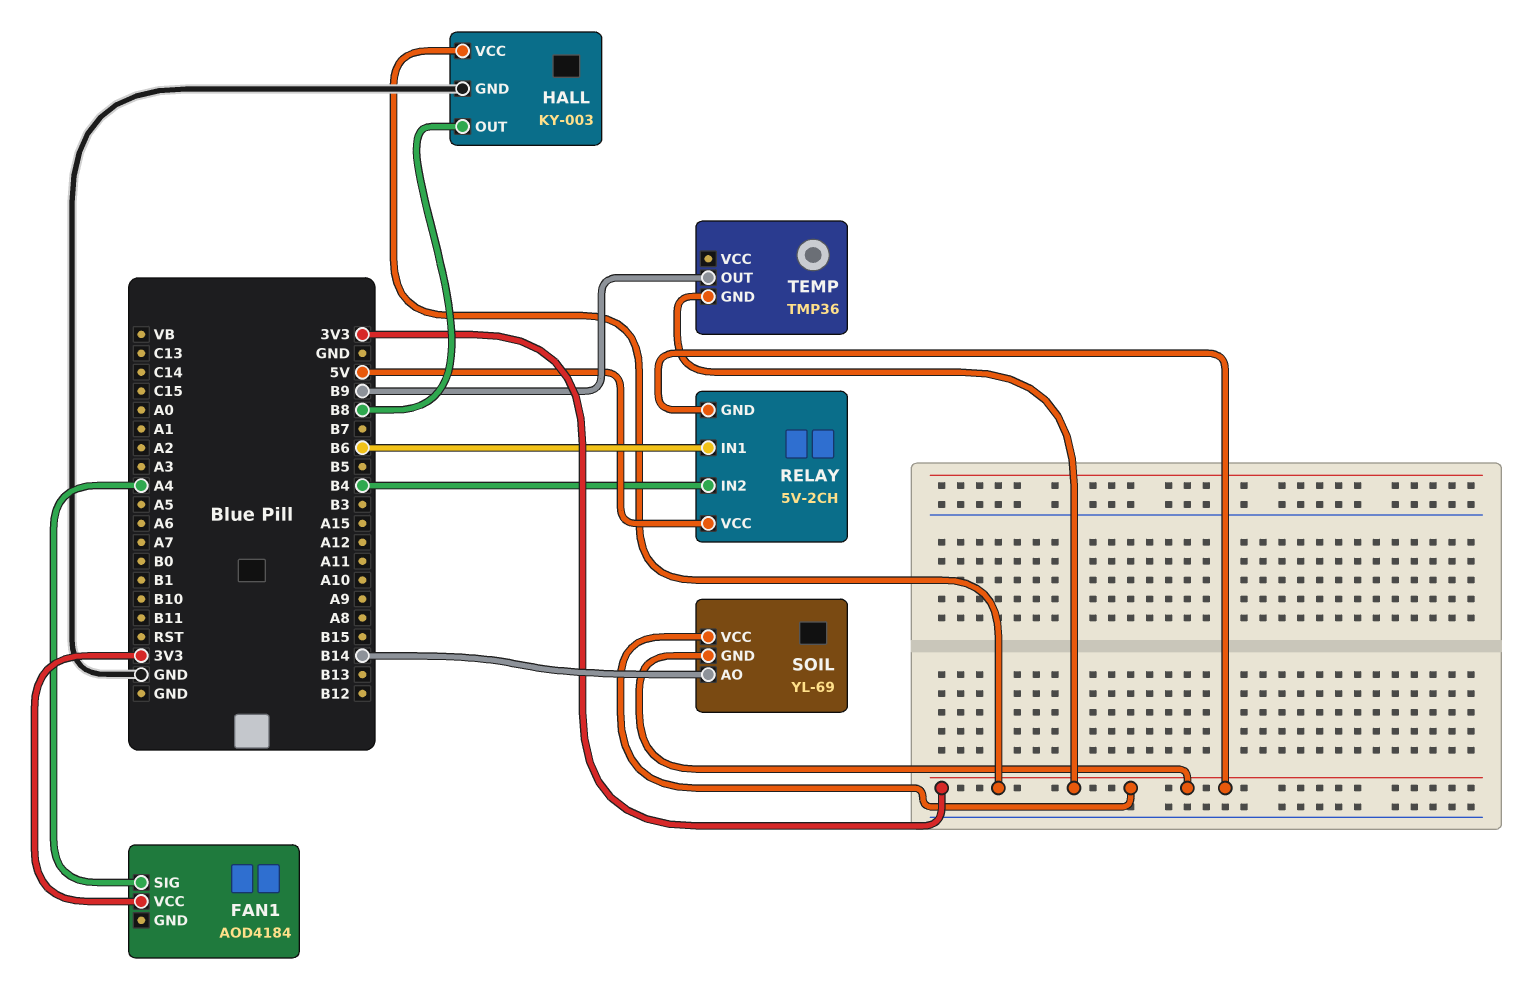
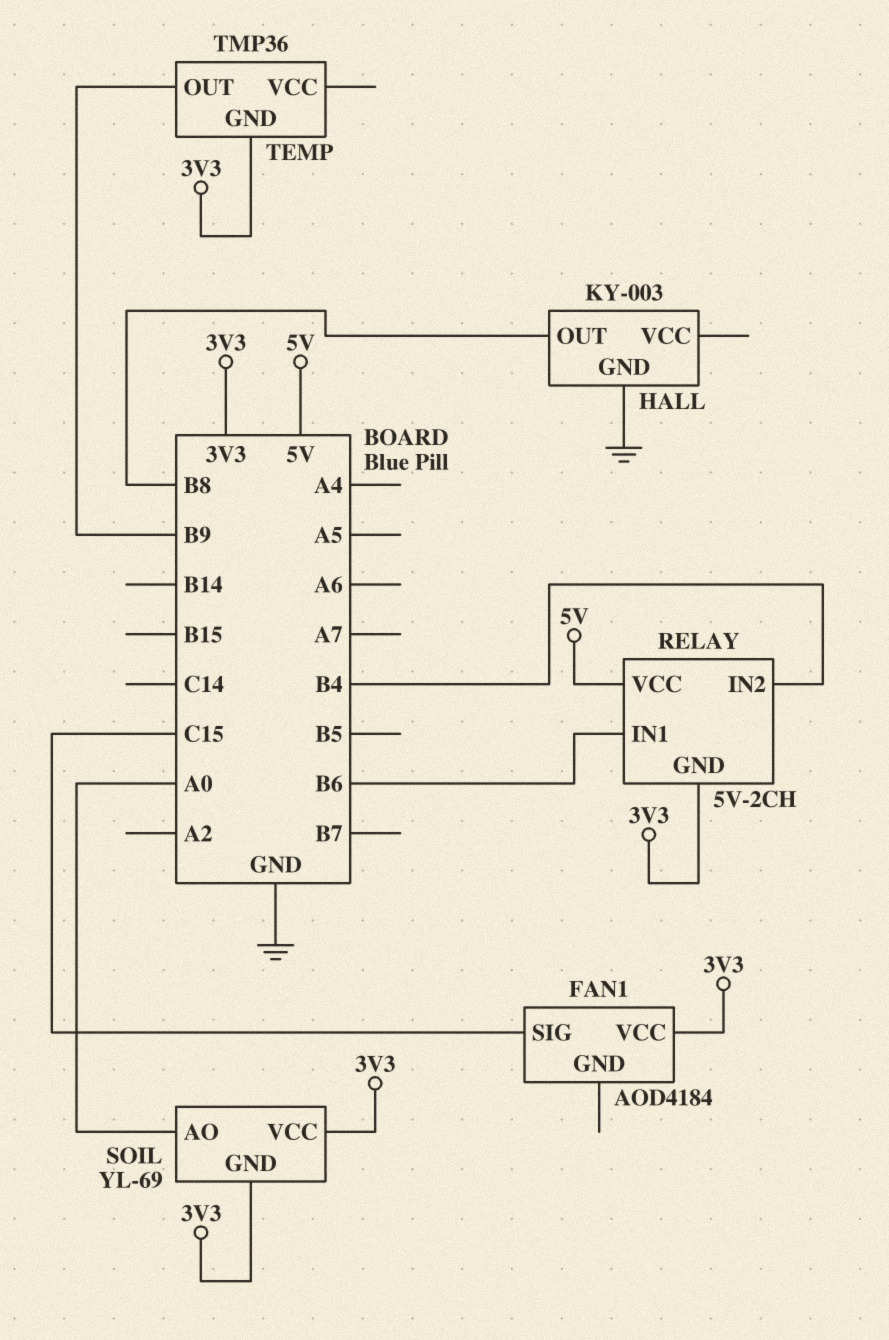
FAN1 pin SIG: A4 -> C15
HALL pin VCC: 3V3 -> none
SOIL pin AO: B14 -> A0

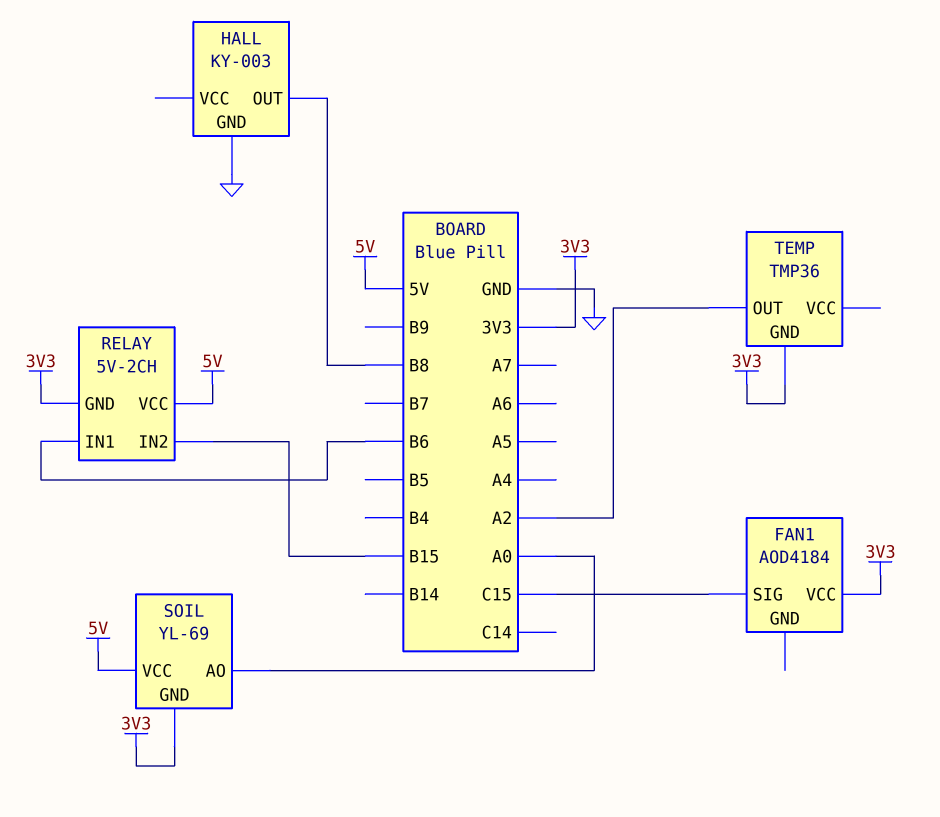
RELAY pin IN2: B4 -> B15
SOIL pin VCC: 3V3 -> 5V
TEMP pin OUT: B9 -> A2

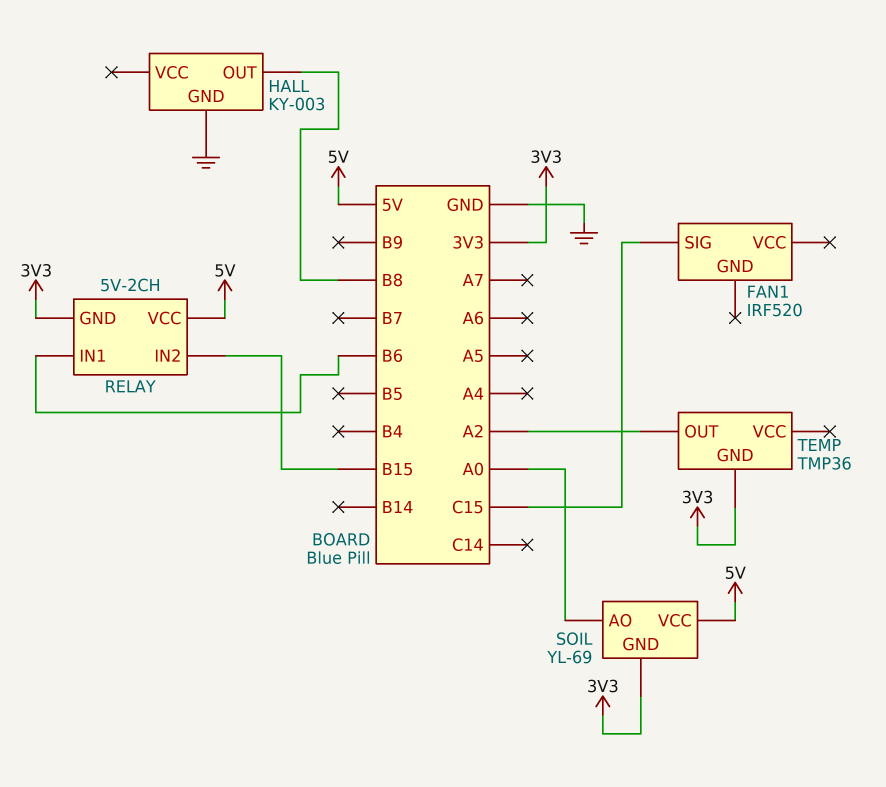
FAN1: AOD4184 -> IRF520
FAN1 pin VCC: 3V3 -> none

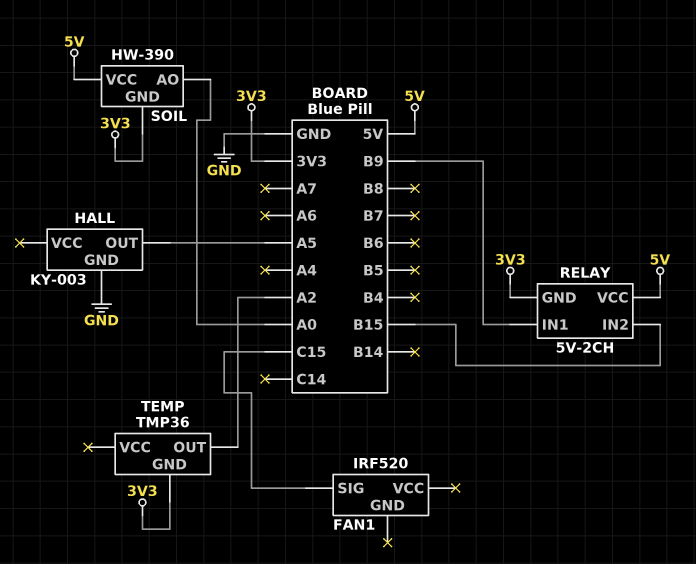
HALL pin OUT: B8 -> A5
RELAY pin IN1: B6 -> B9
SOIL: YL-69 -> HW-390

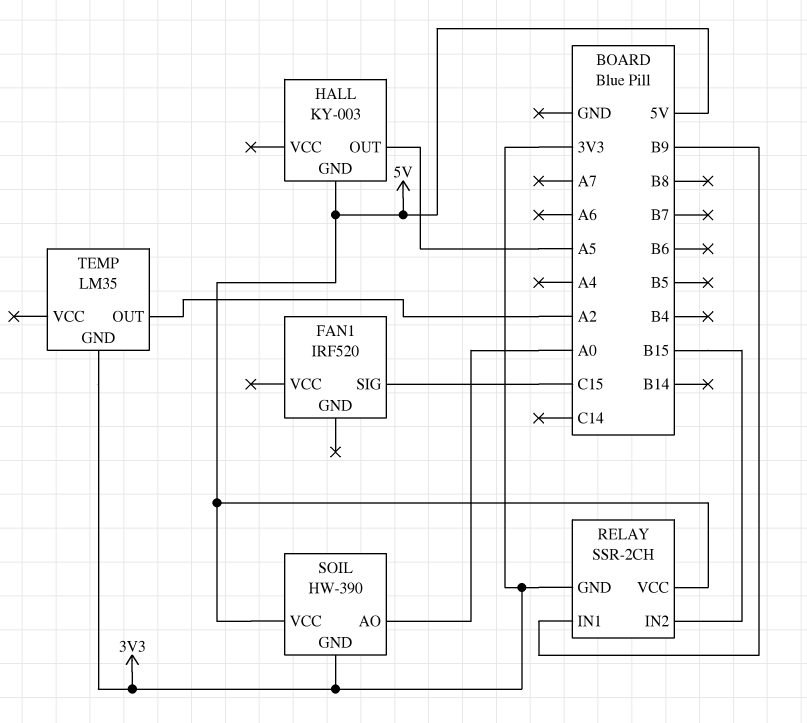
HALL pin GND: GND -> 5V
RELAY: 5V-2CH -> SSR-2CH
TEMP: TMP36 -> LM35

